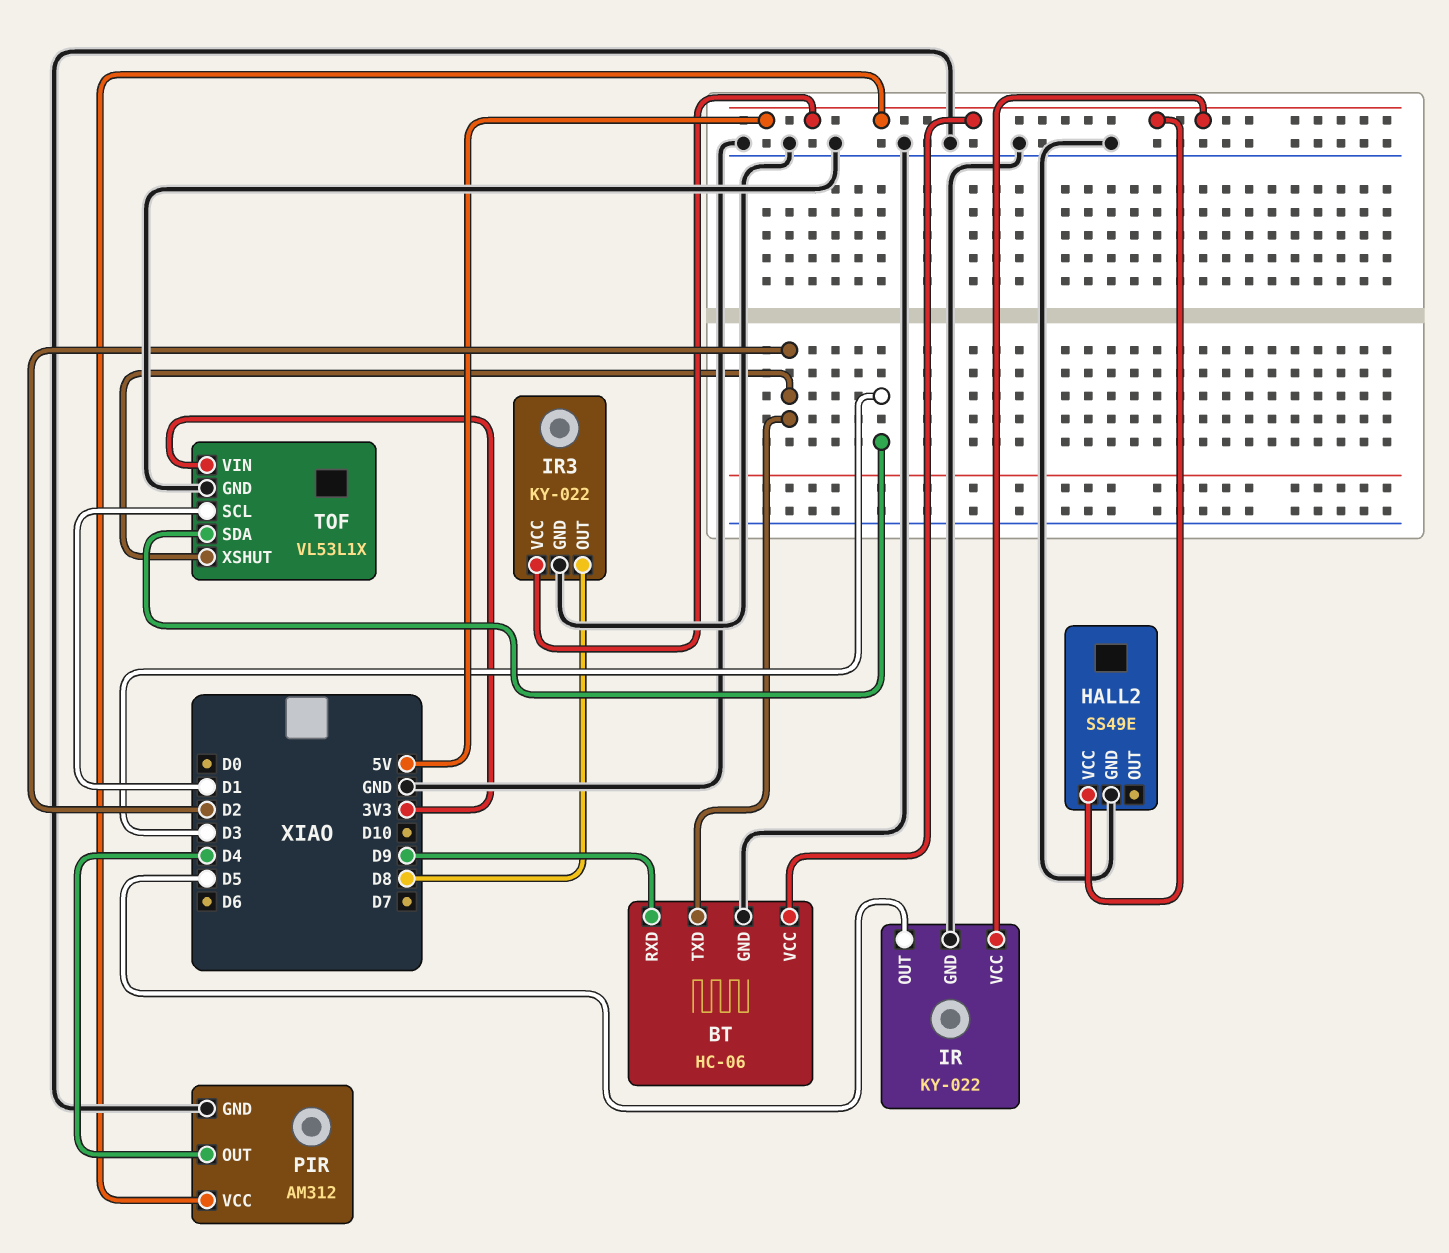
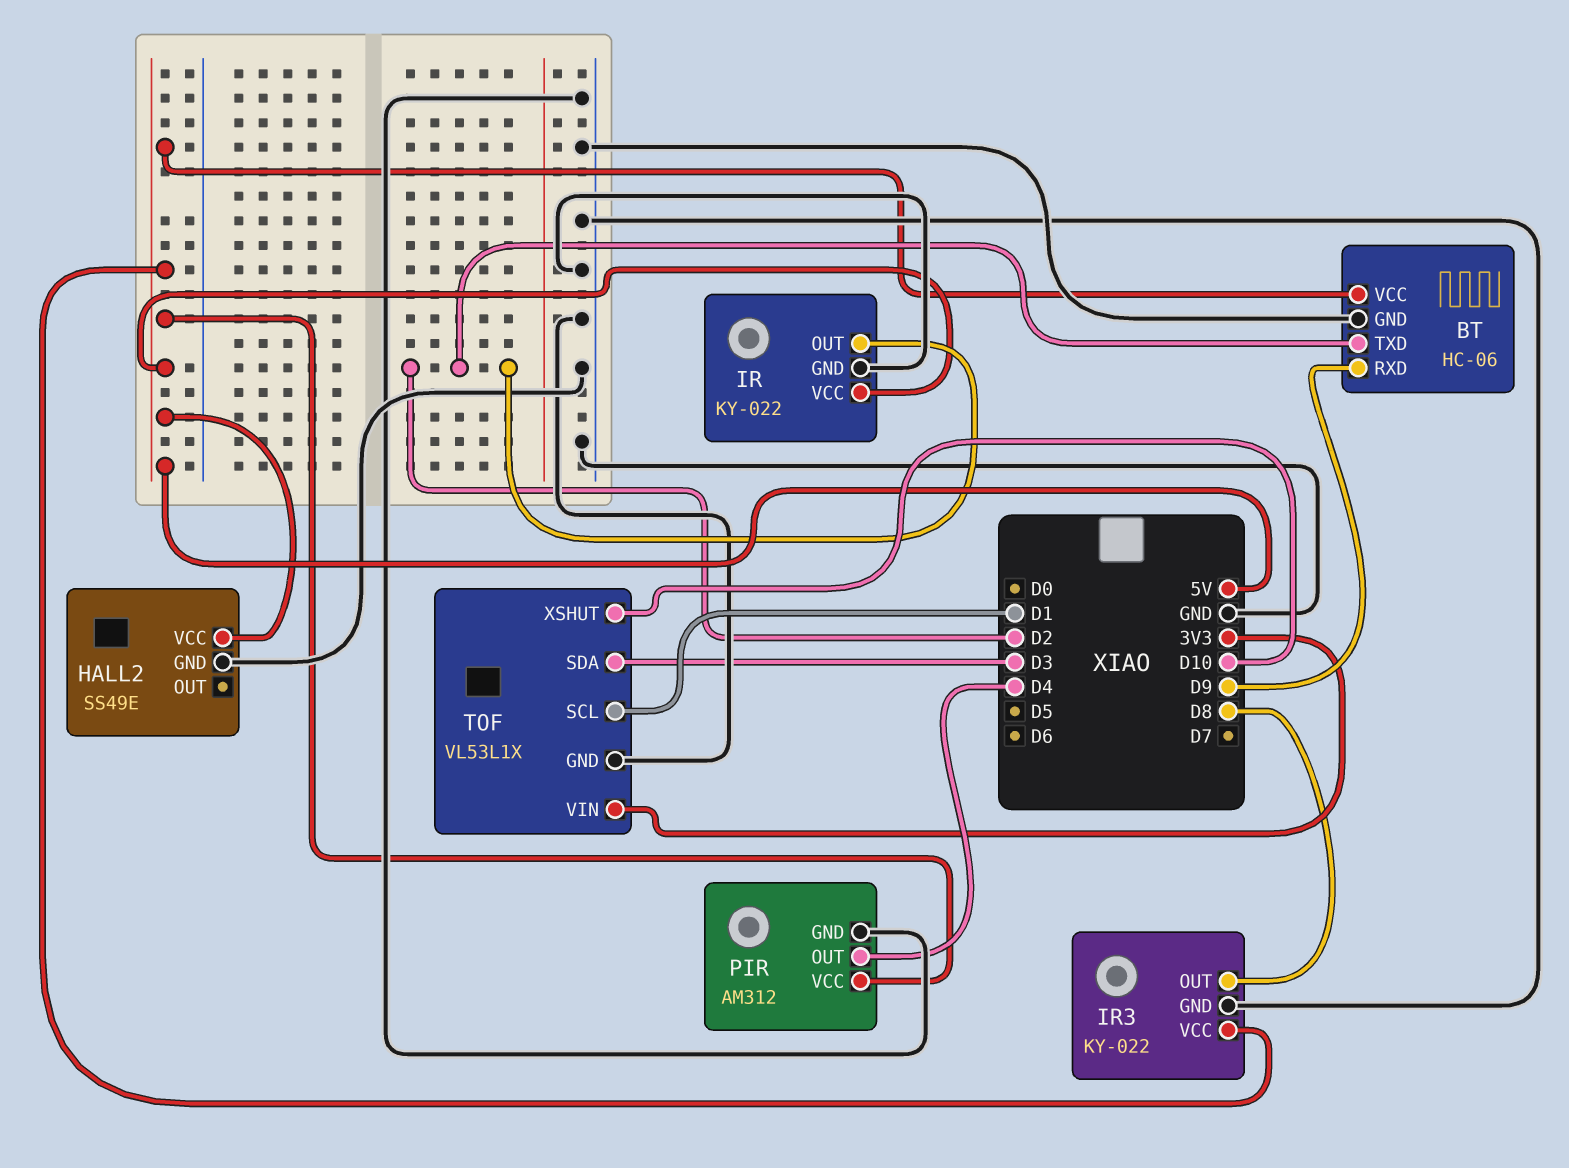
IR pin OUT: D5 -> D2
TOF pin XSHUT: D2 -> D10

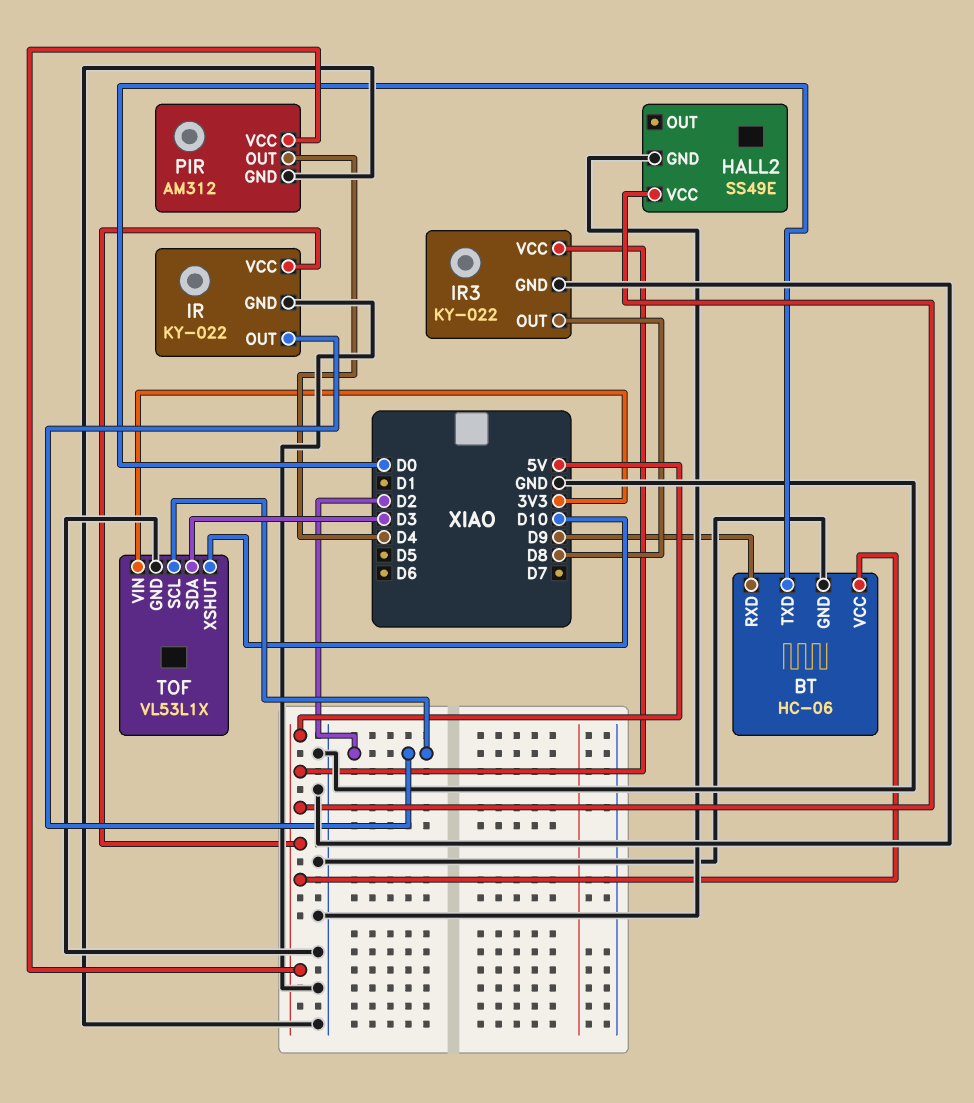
BT pin TXD: D2 -> D0
TOF pin SCL: D1 -> D2

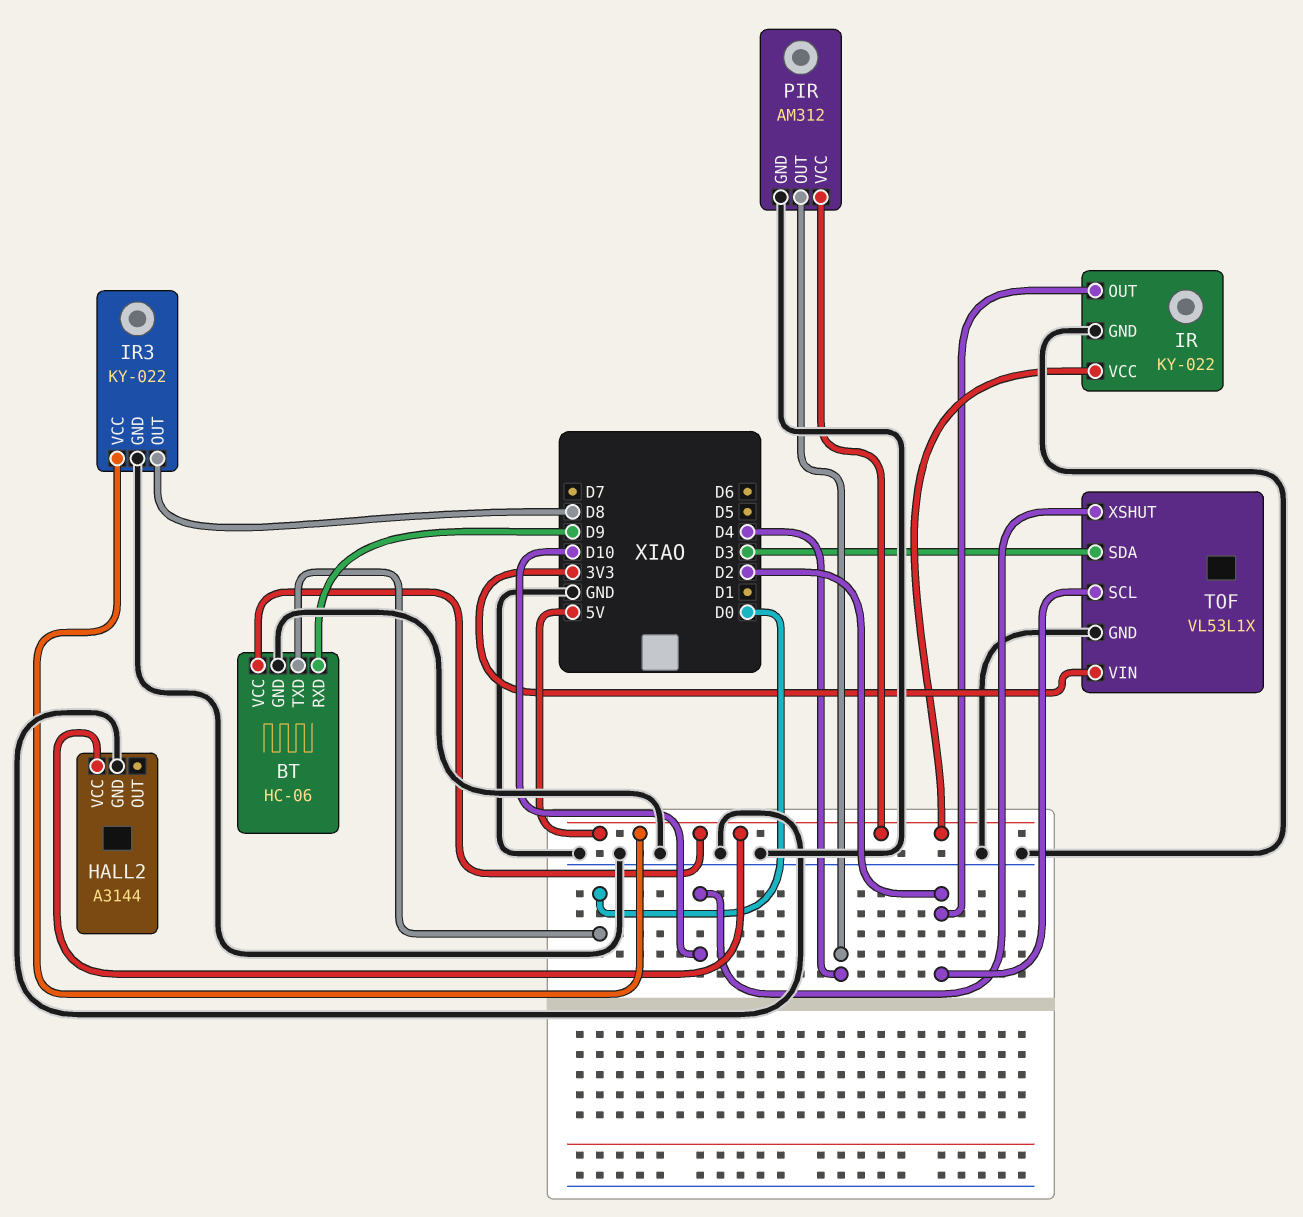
HALL2: SS49E -> A3144

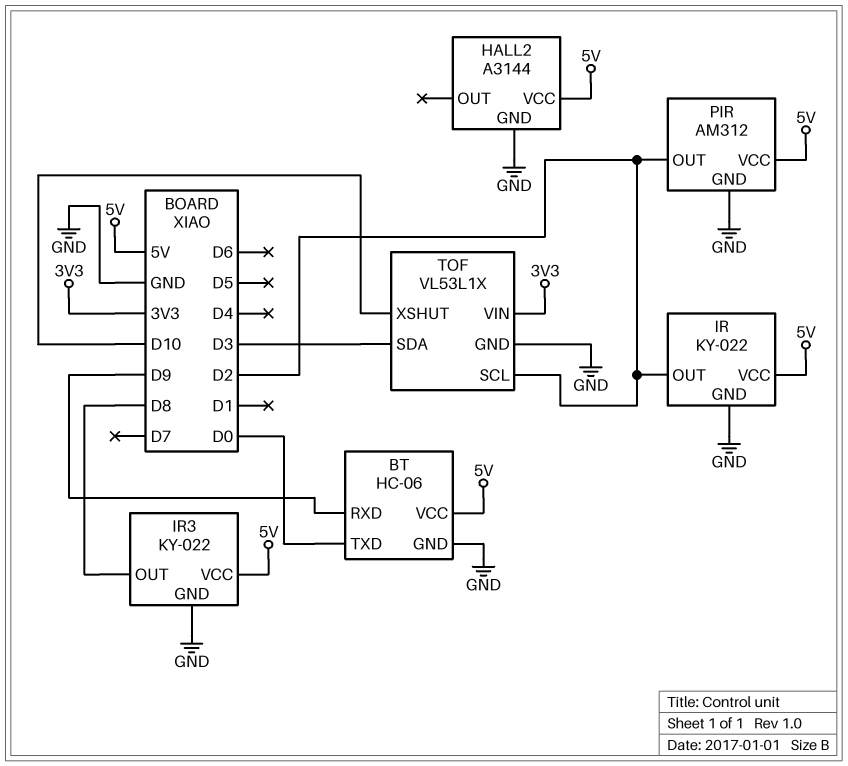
PIR pin OUT: D4 -> D2

